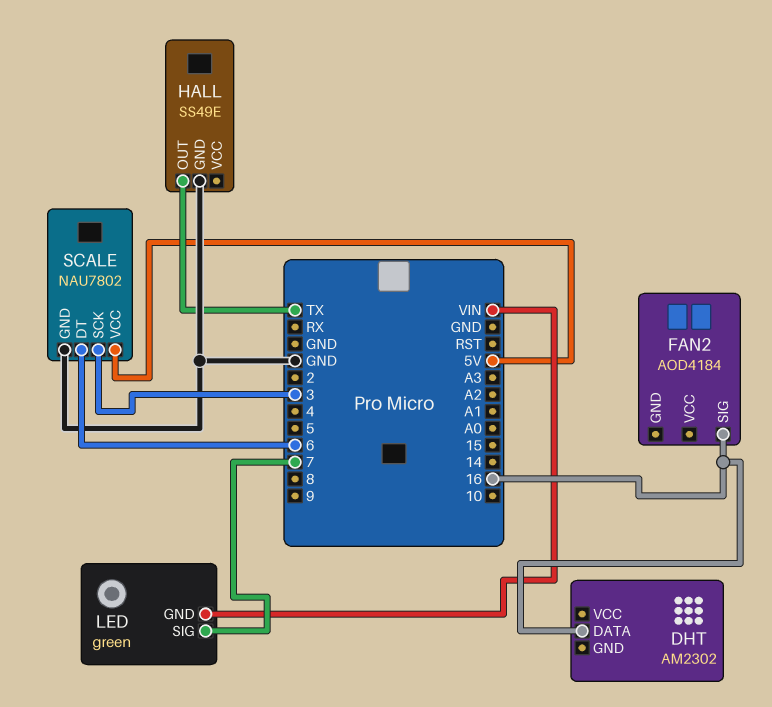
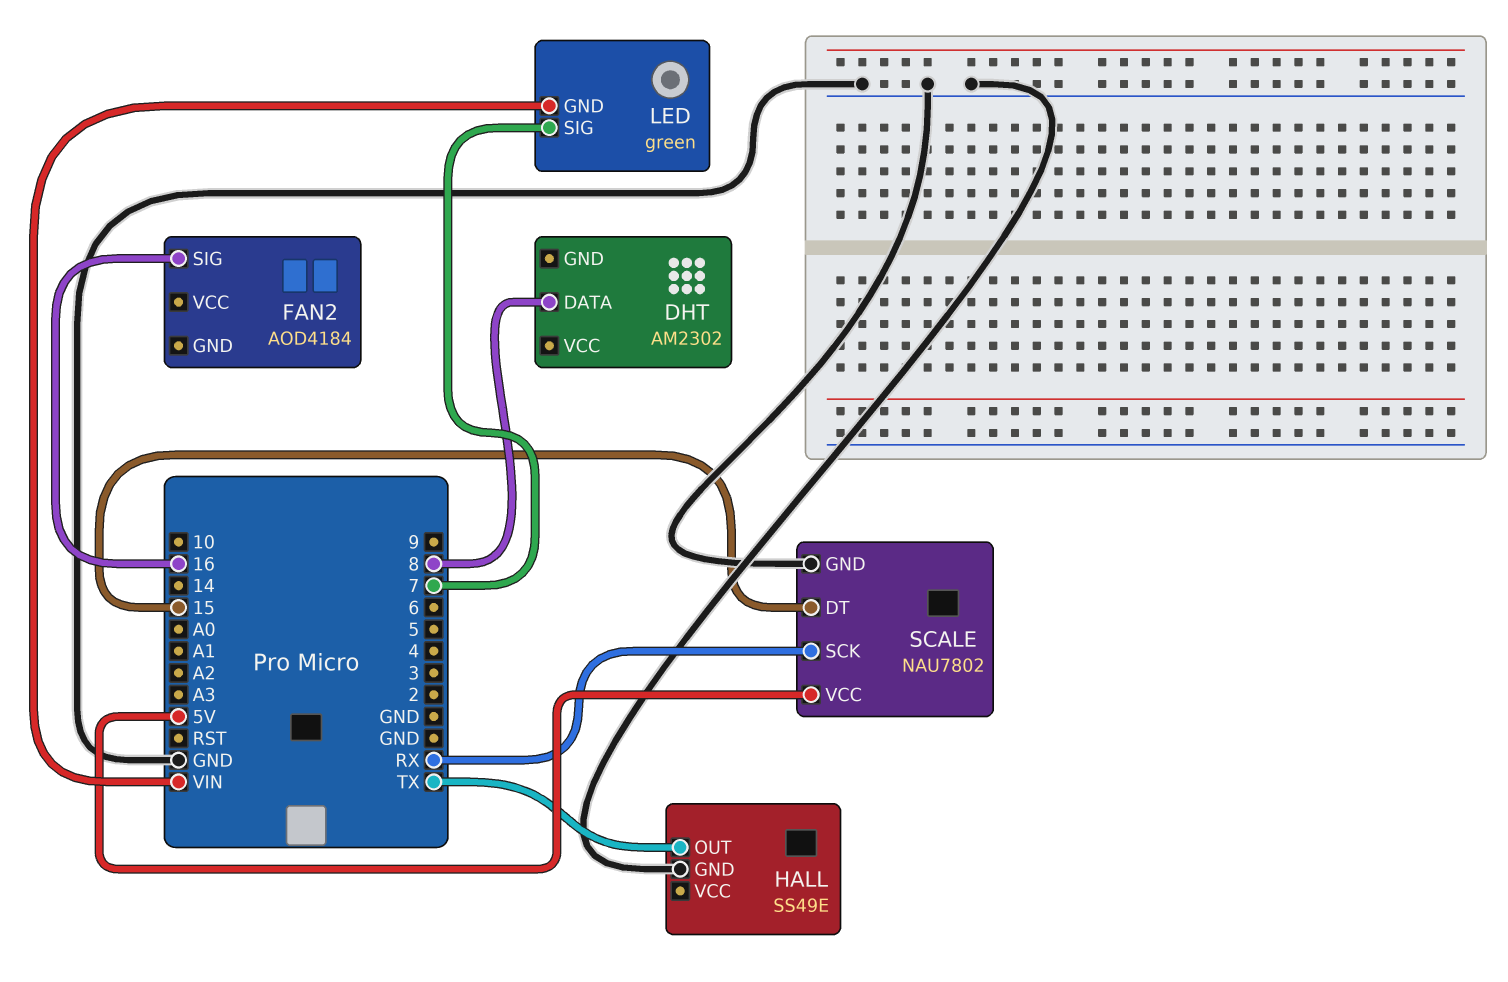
DHT pin DATA: 16 -> 8
SCALE pin DT: 6 -> 15
SCALE pin SCK: 3 -> RX

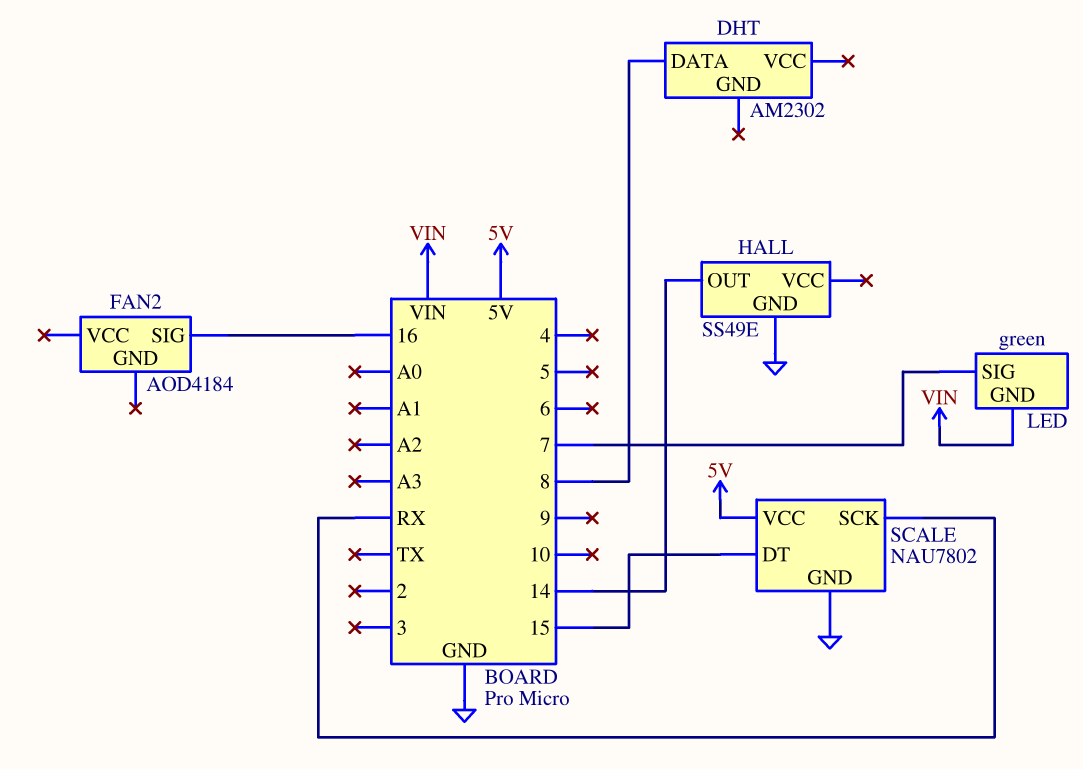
HALL pin OUT: TX -> 14

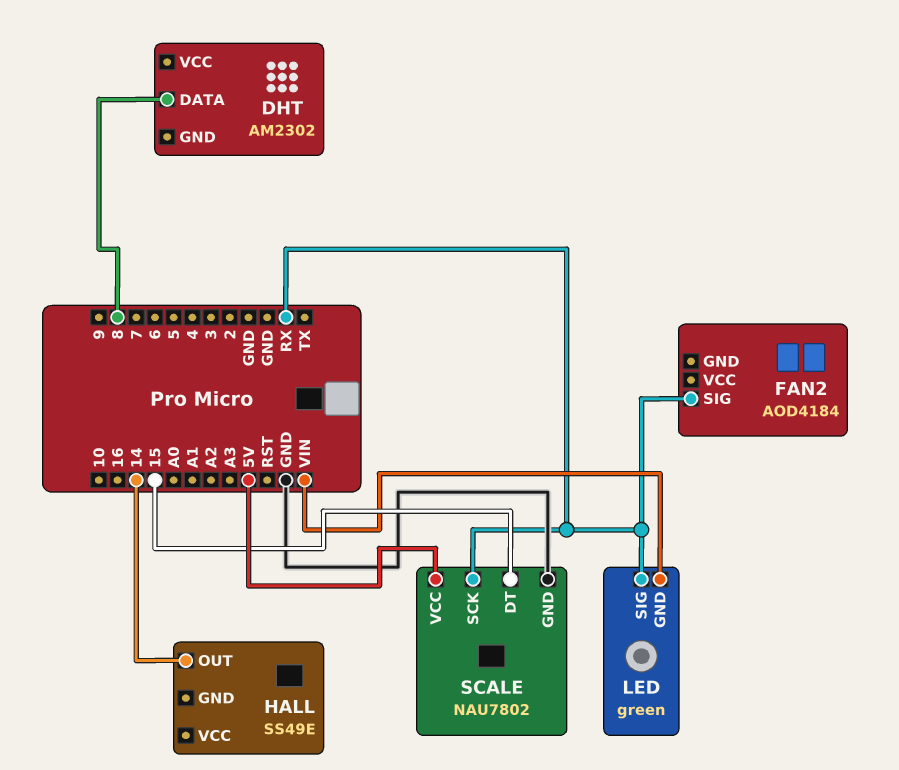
FAN2 pin SIG: 16 -> RX
HALL pin GND: GND -> none
LED pin SIG: 7 -> RX

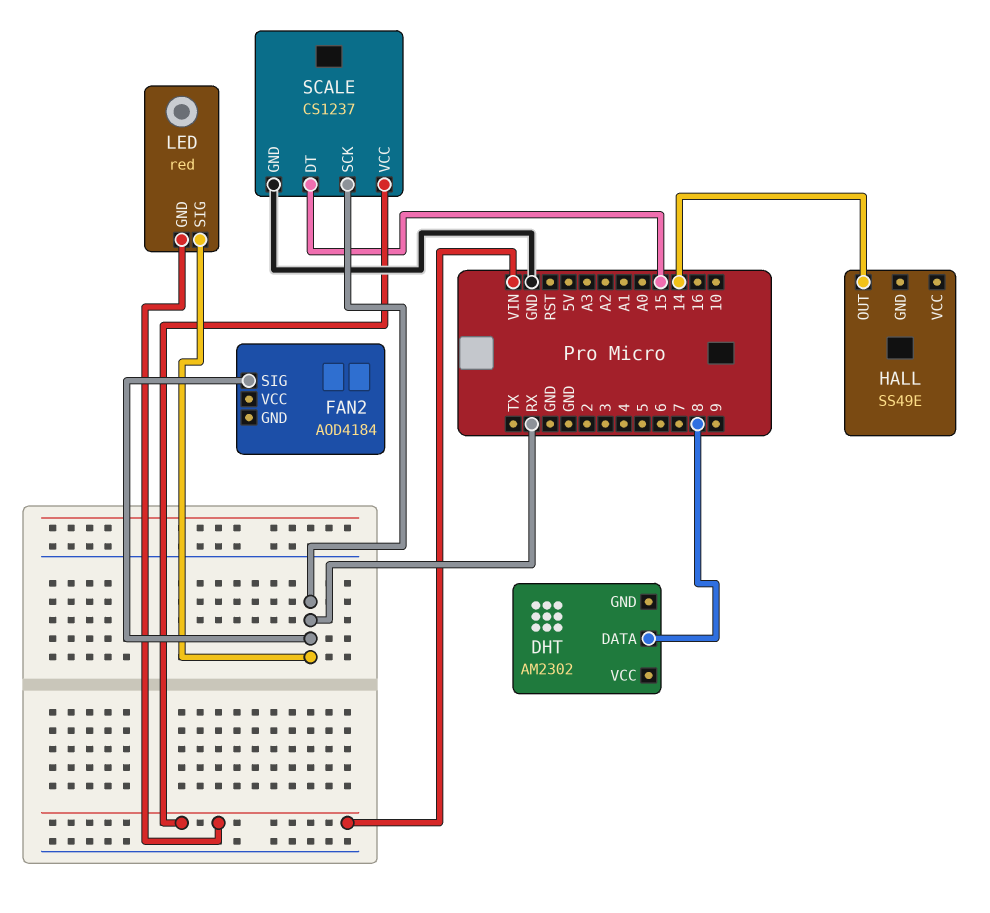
LED: green -> red
SCALE: NAU7802 -> CS1237
SCALE pin VCC: 5V -> VIN

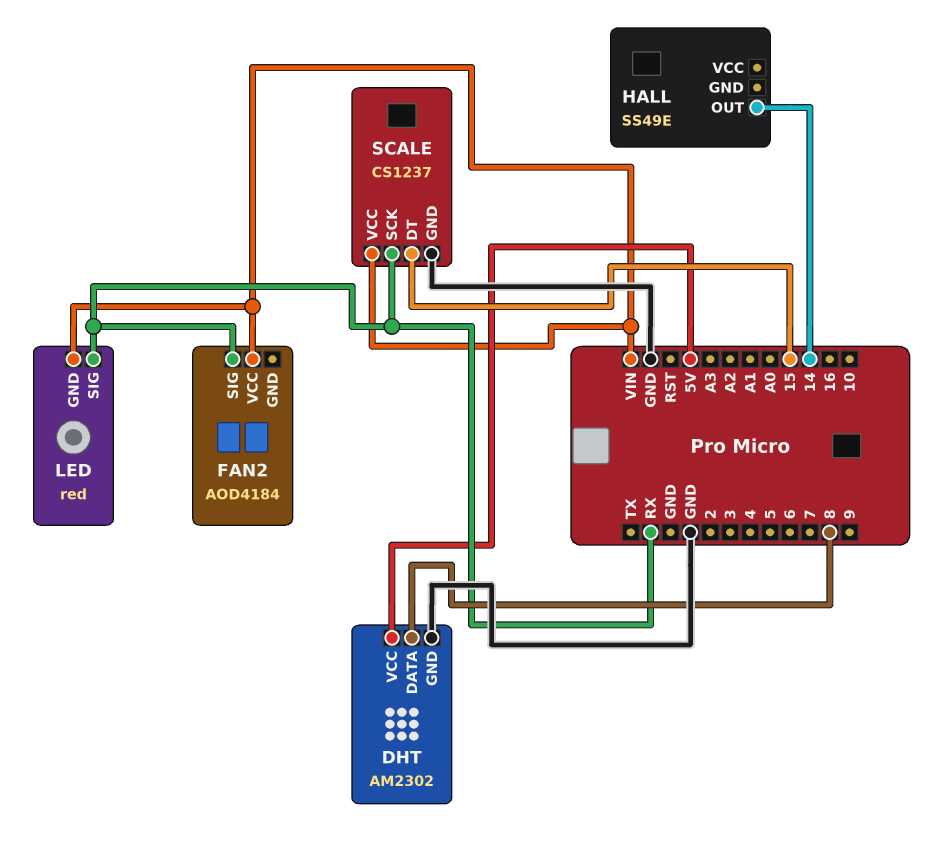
DHT pin GND: none -> GND
DHT pin VCC: none -> 5V
FAN2 pin VCC: none -> VIN

